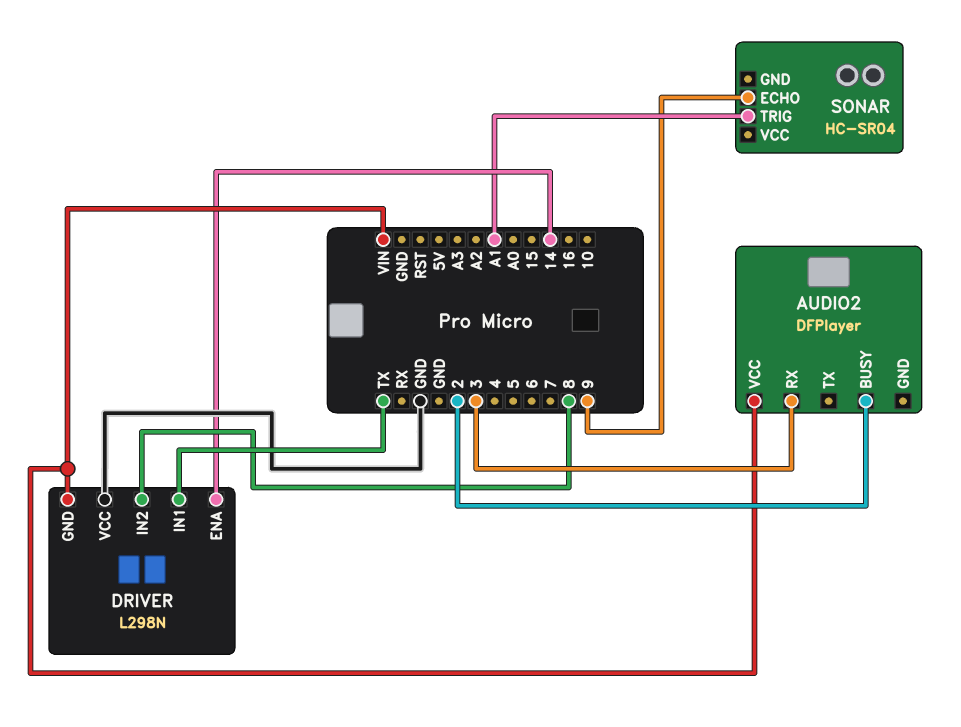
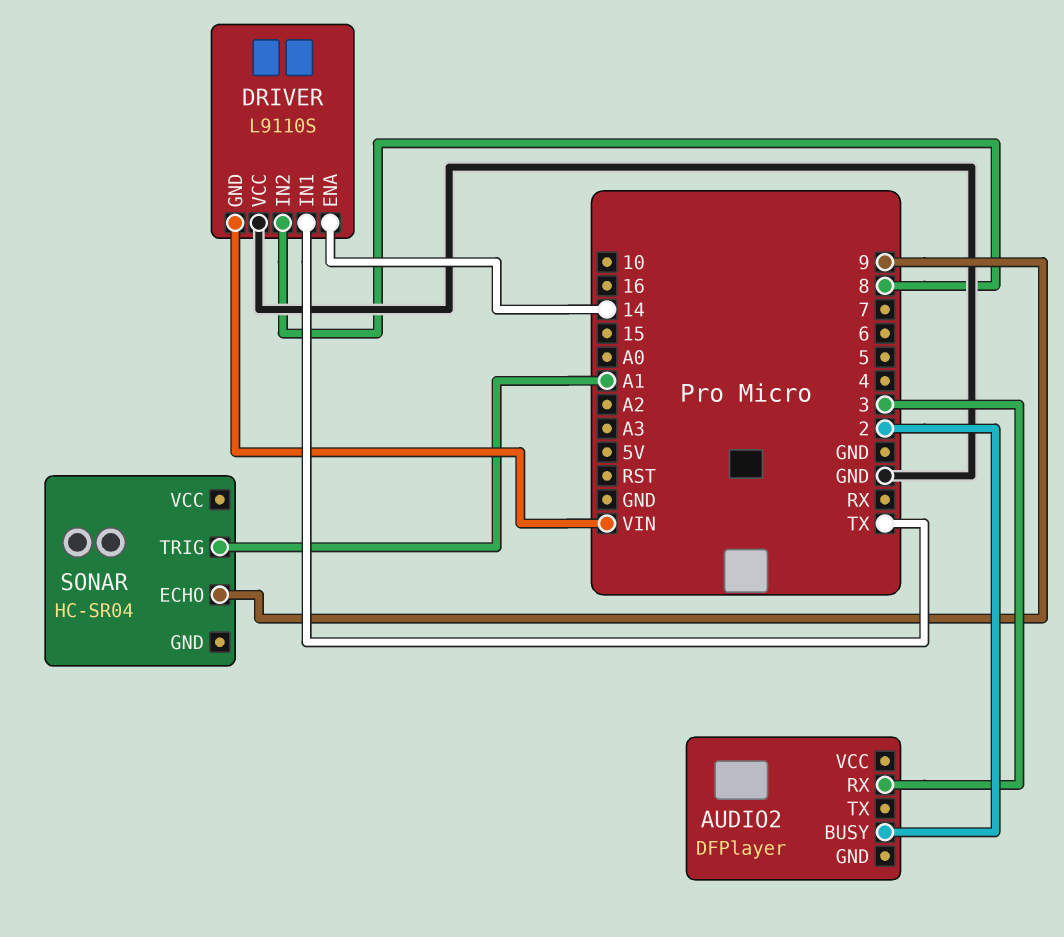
AUDIO2 pin VCC: VIN -> none
DRIVER: L298N -> L9110S

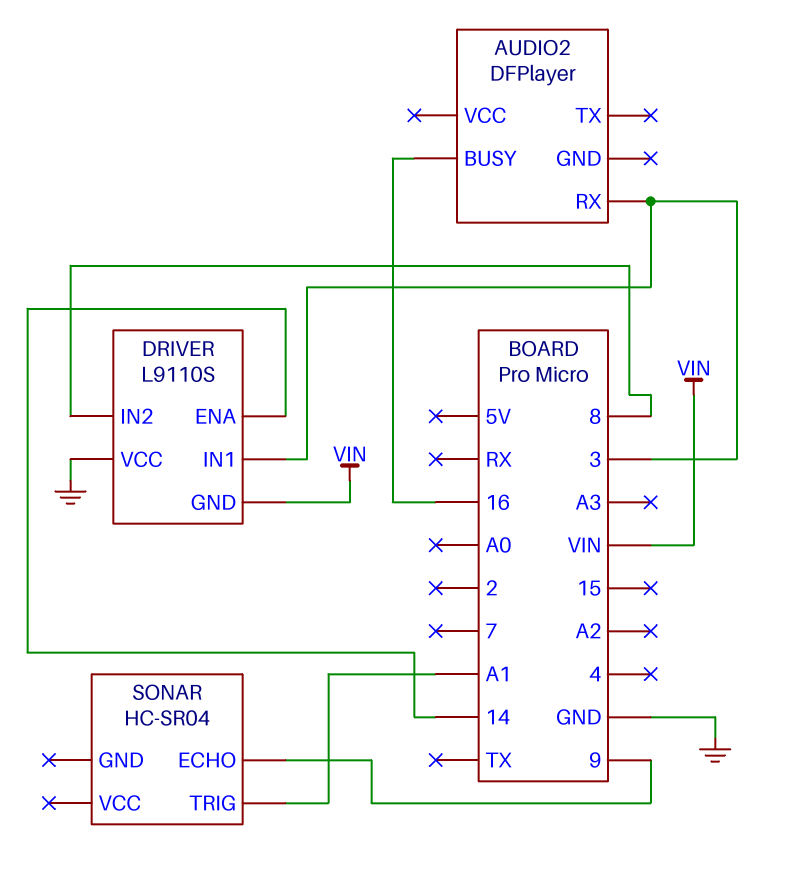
AUDIO2 pin BUSY: 2 -> 16
DRIVER pin IN1: TX -> 3

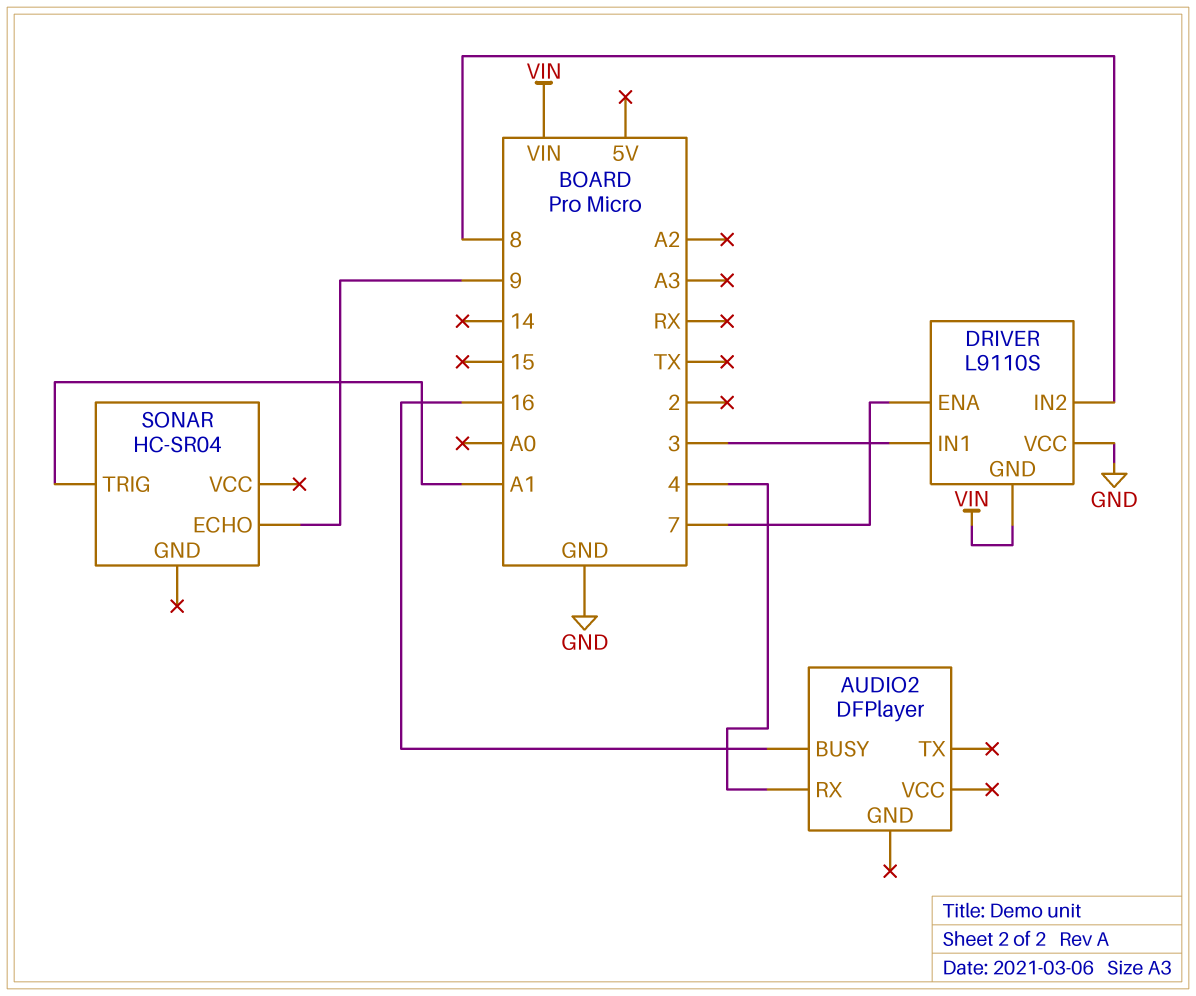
AUDIO2 pin RX: 3 -> 4
DRIVER pin ENA: 14 -> 7

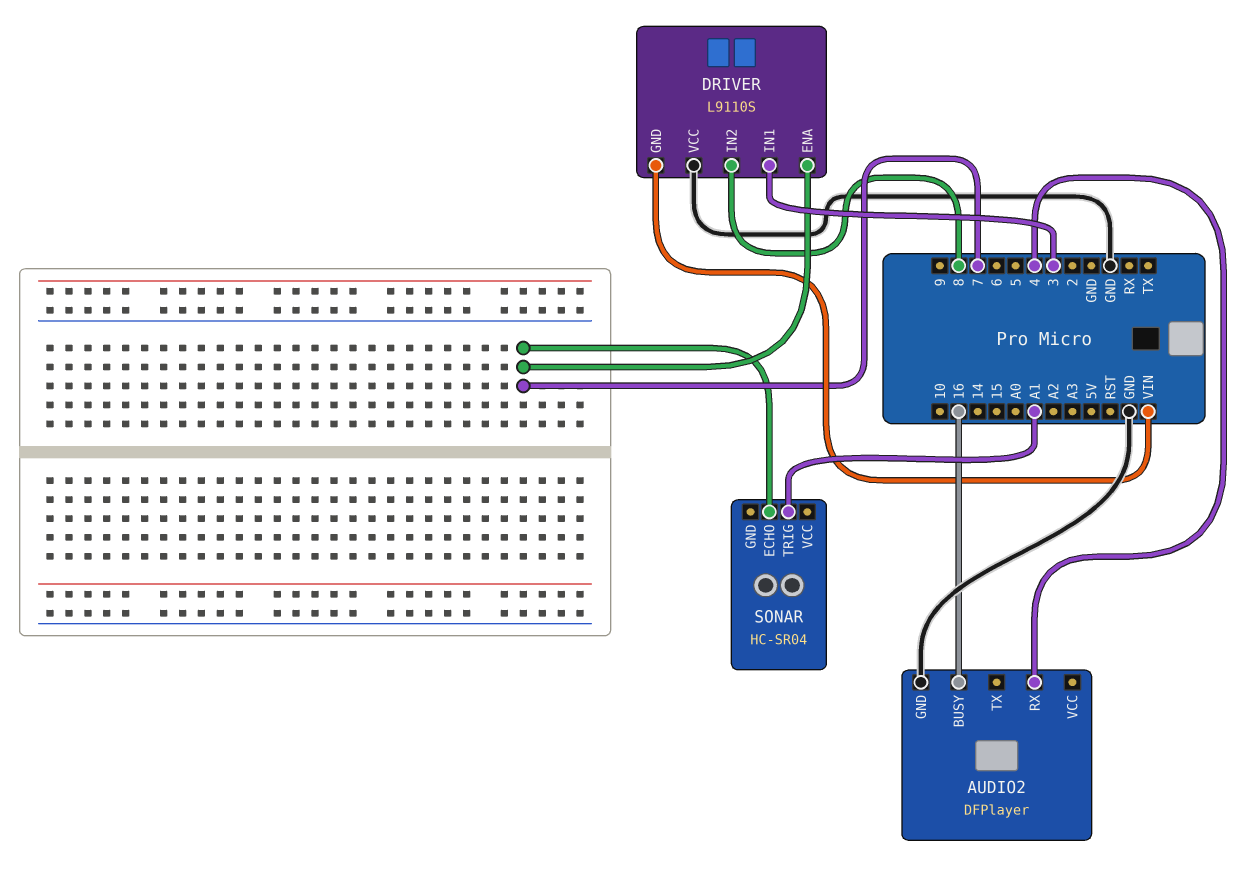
AUDIO2 pin GND: none -> GND
SONAR pin ECHO: 9 -> 7

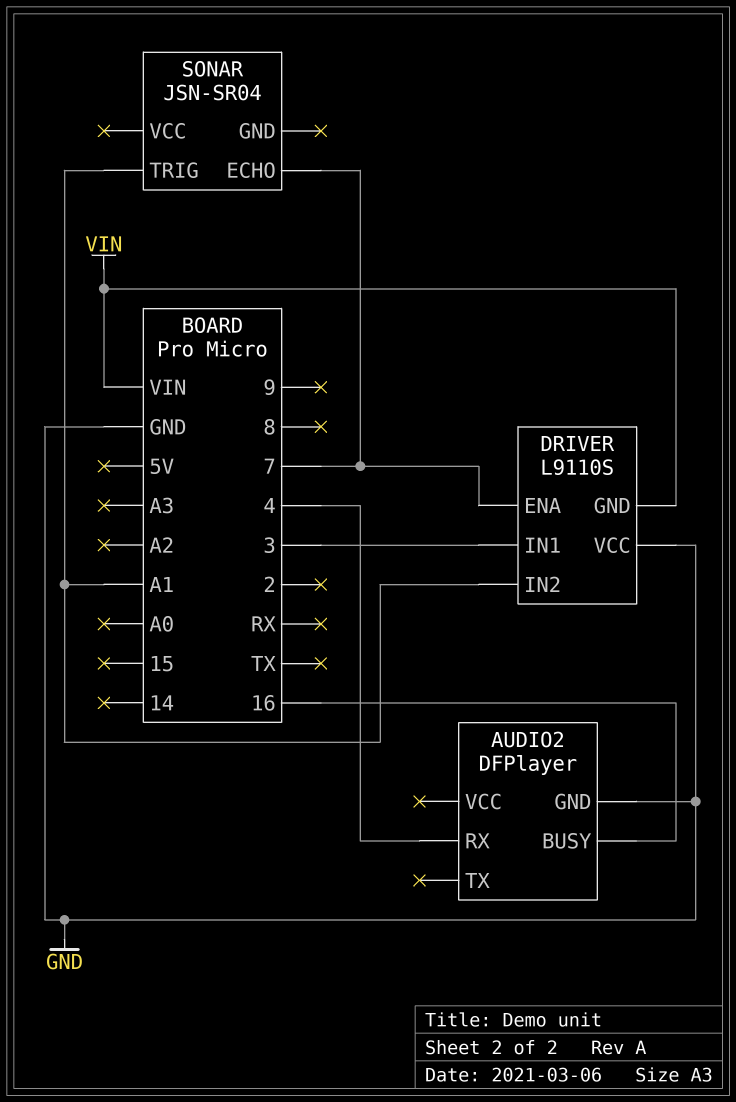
DRIVER pin IN2: 8 -> A1
SONAR: HC-SR04 -> JSN-SR04

